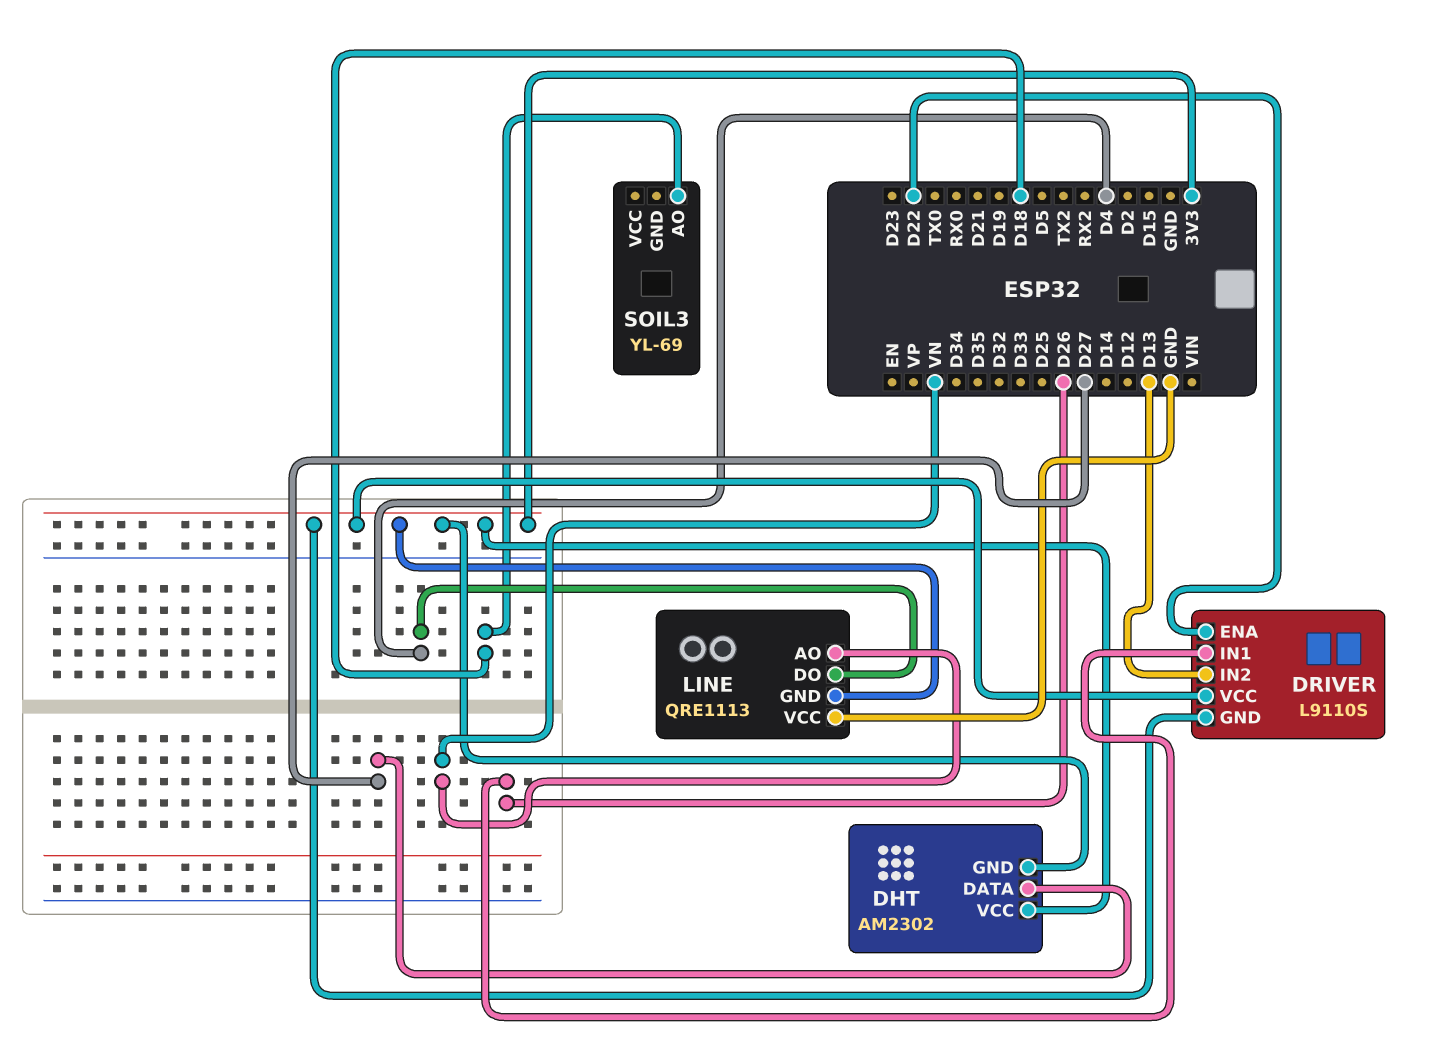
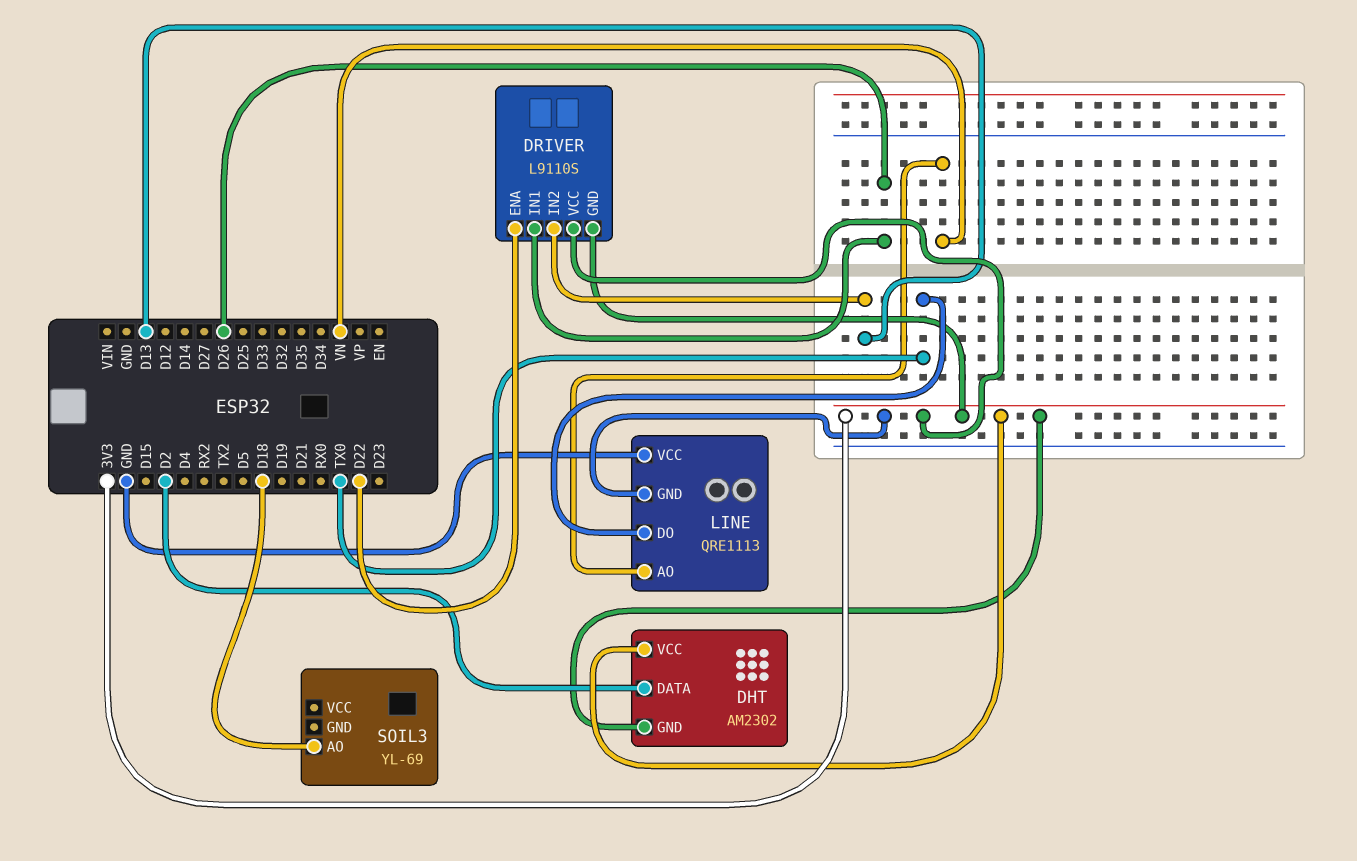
DHT pin DATA: D27 -> D2
LINE pin DO: D4 -> TX0

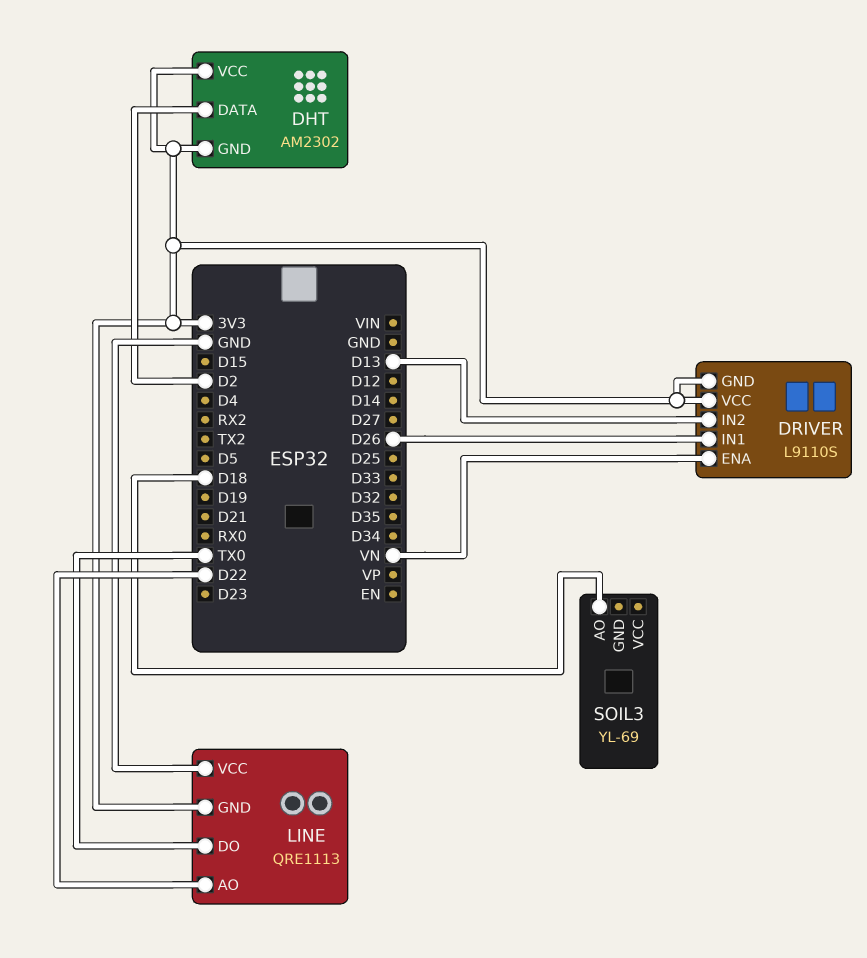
DRIVER pin ENA: D22 -> VN
LINE pin AO: VN -> D22

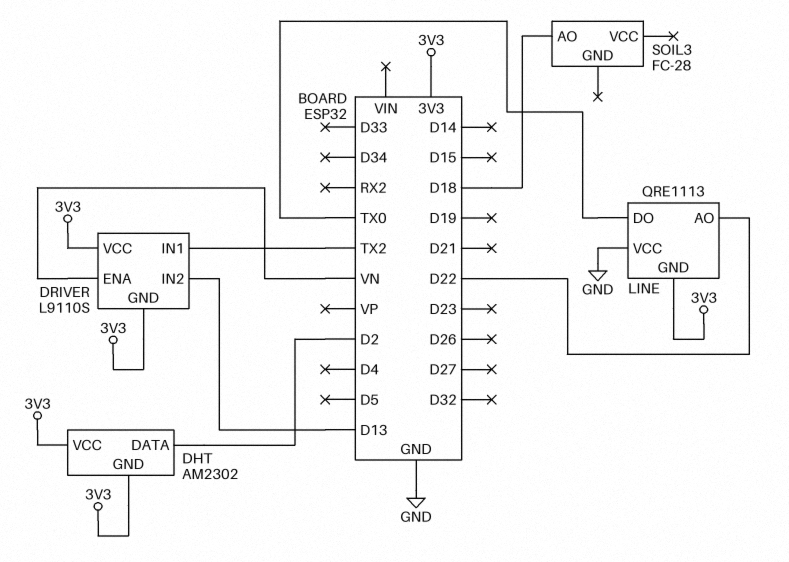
DRIVER pin IN1: D26 -> TX2
SOIL3: YL-69 -> FC-28

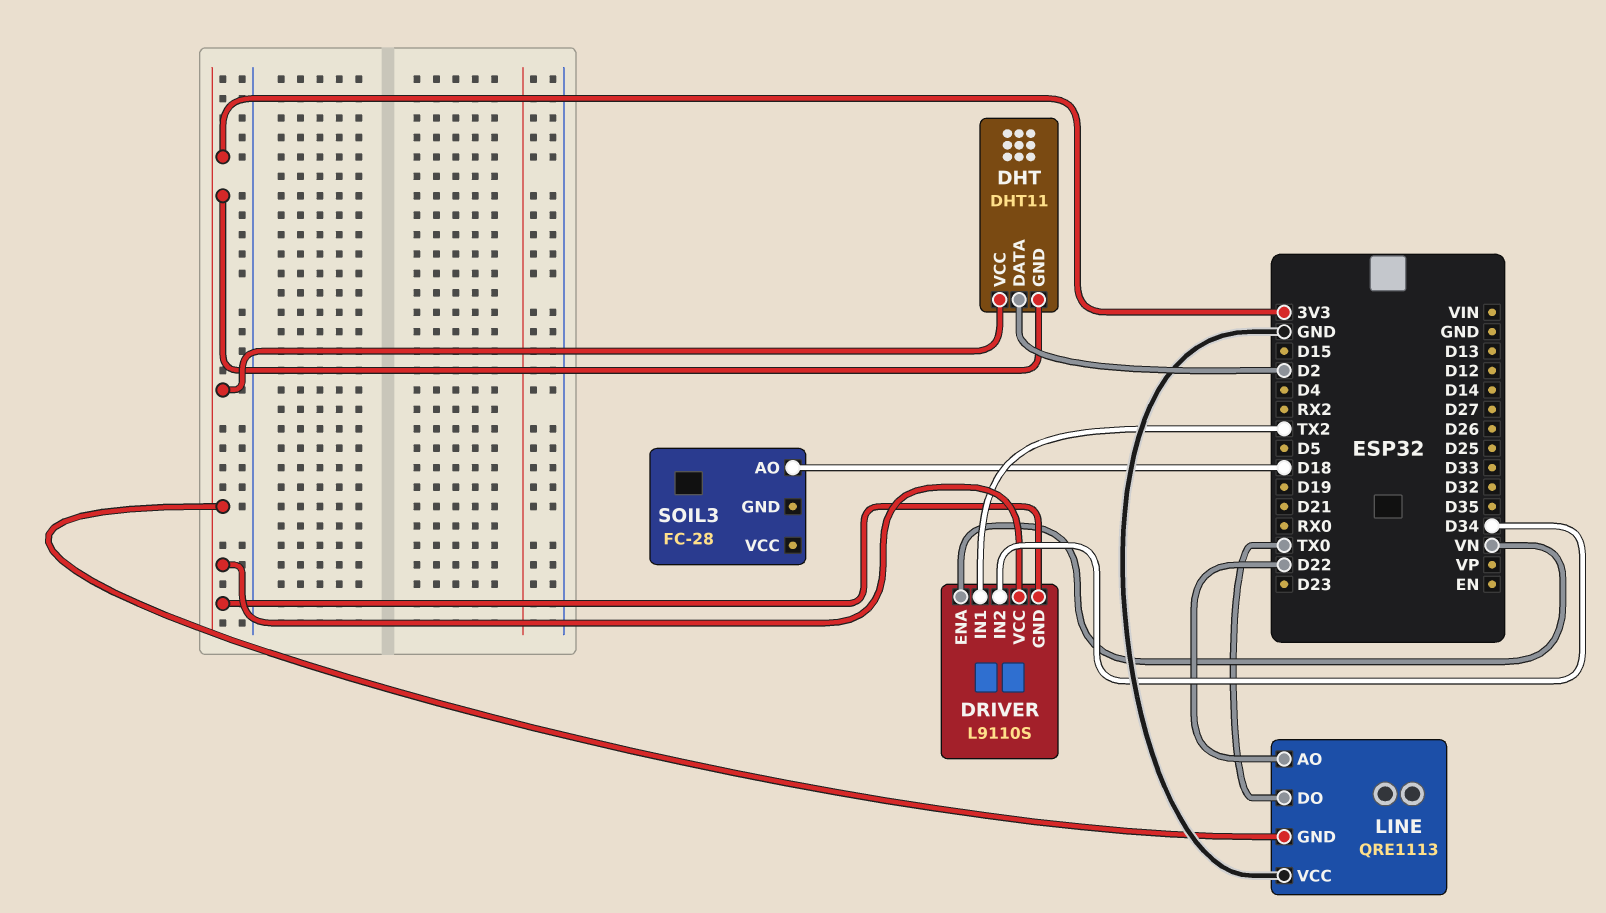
DHT: AM2302 -> DHT11
DRIVER pin IN2: D13 -> D34

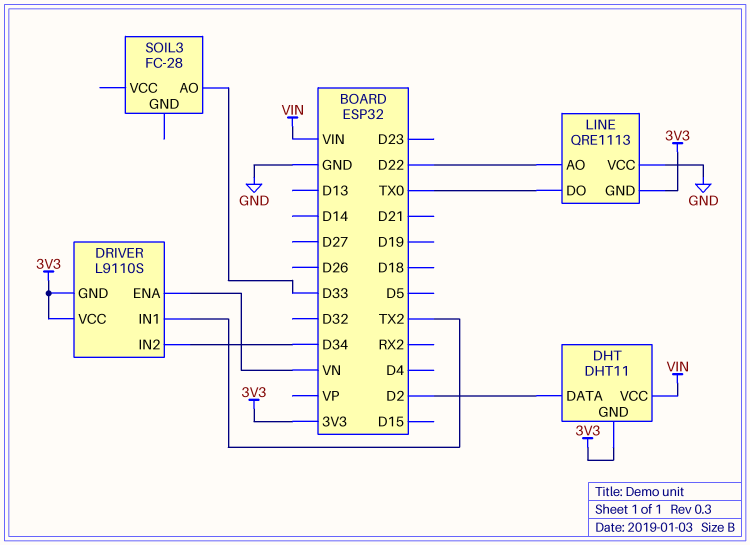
DHT pin VCC: 3V3 -> VIN
SOIL3 pin AO: D18 -> D33

